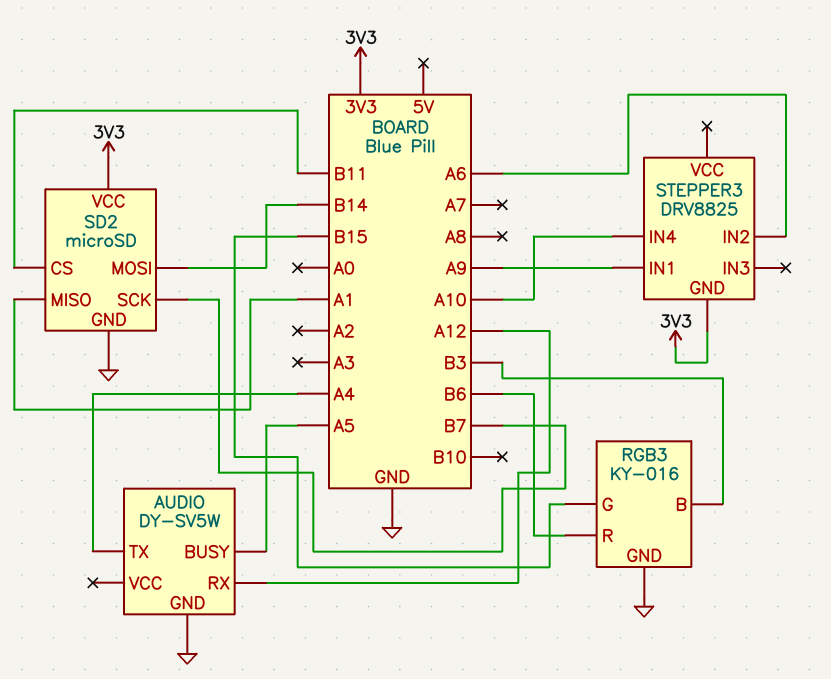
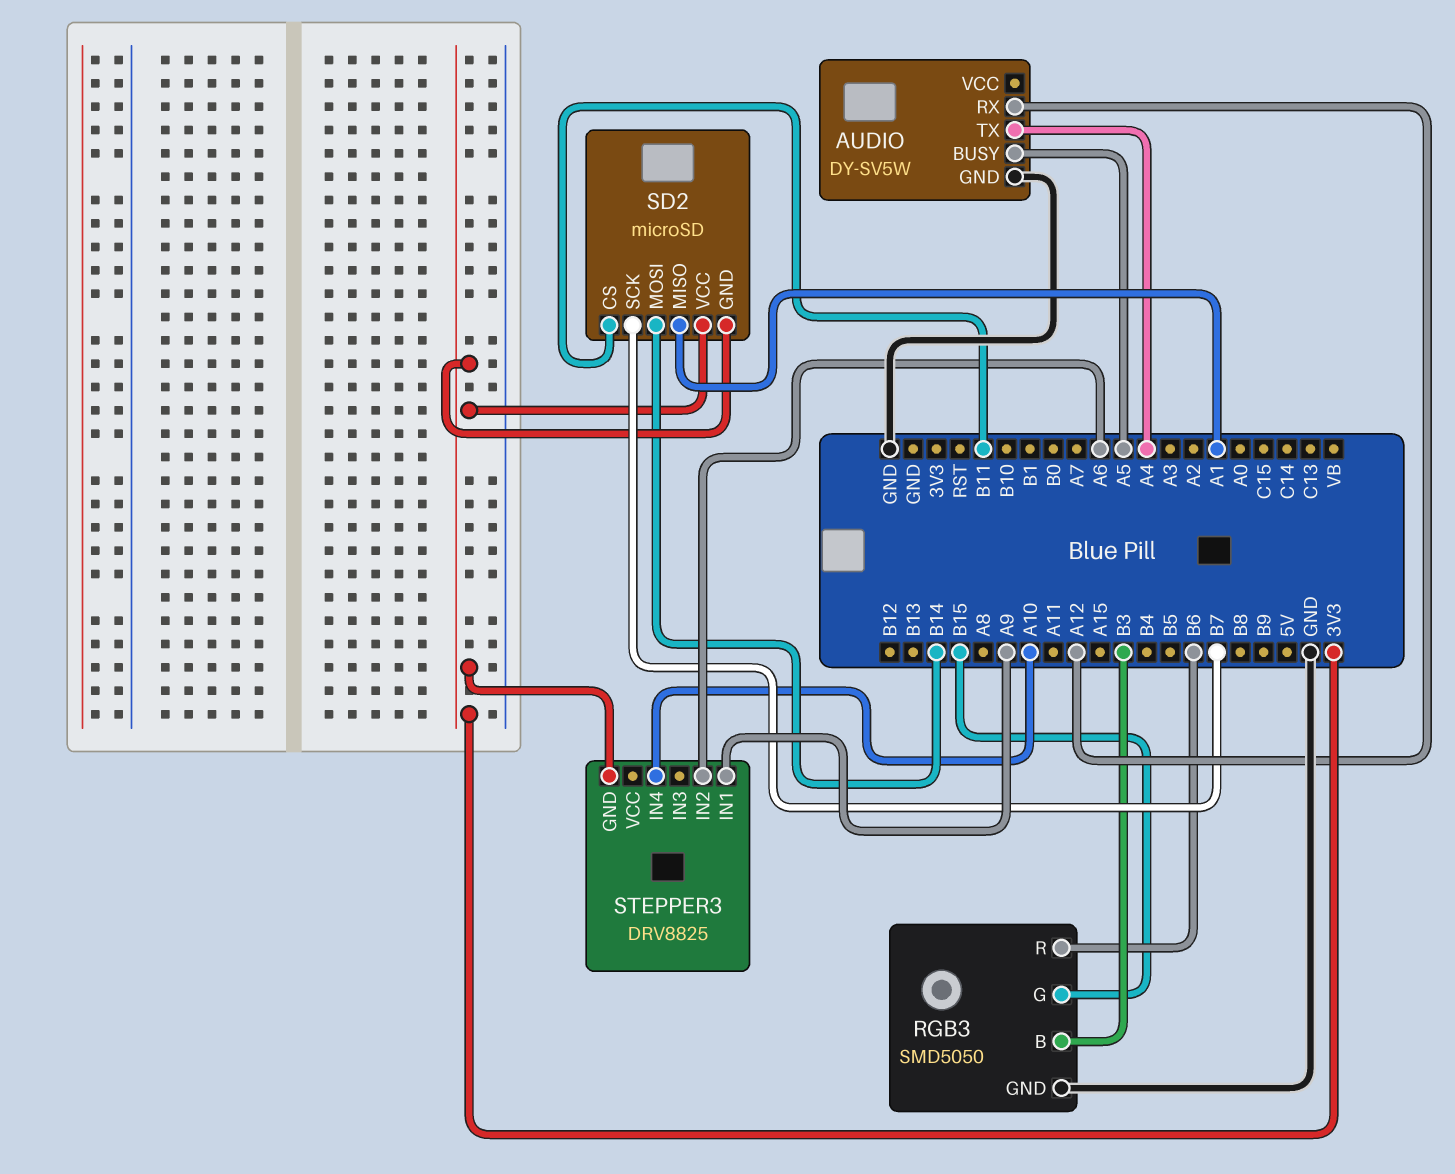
RGB3: KY-016 -> SMD5050
SD2 pin GND: GND -> 3V3

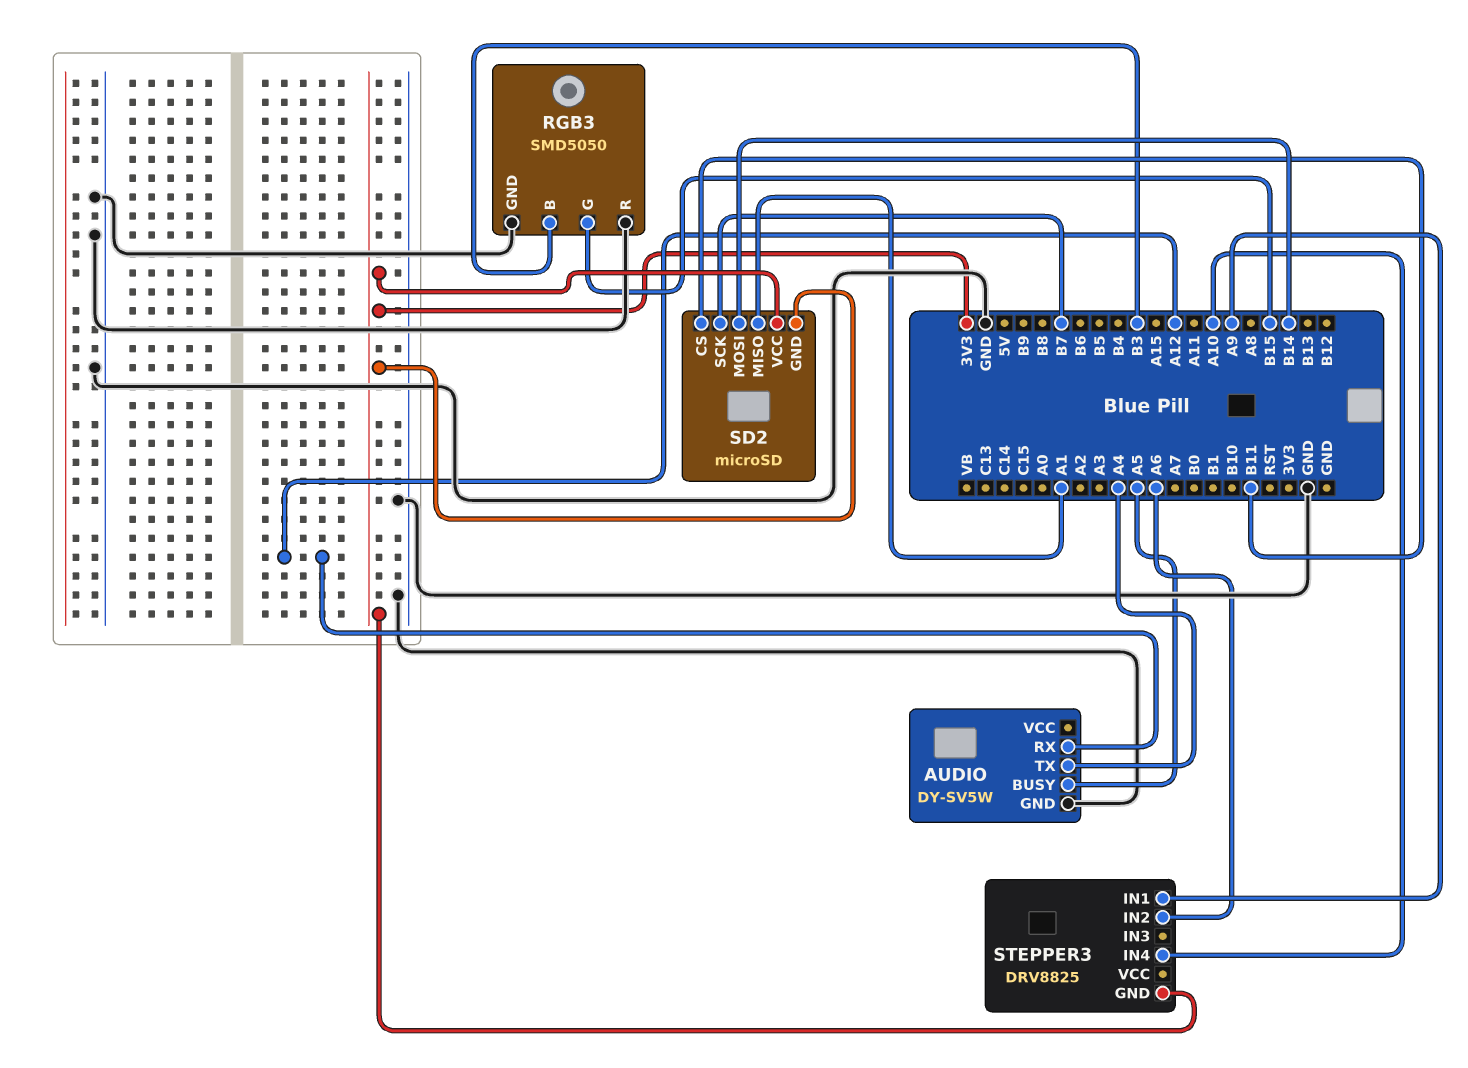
RGB3 pin R: B6 -> GND

